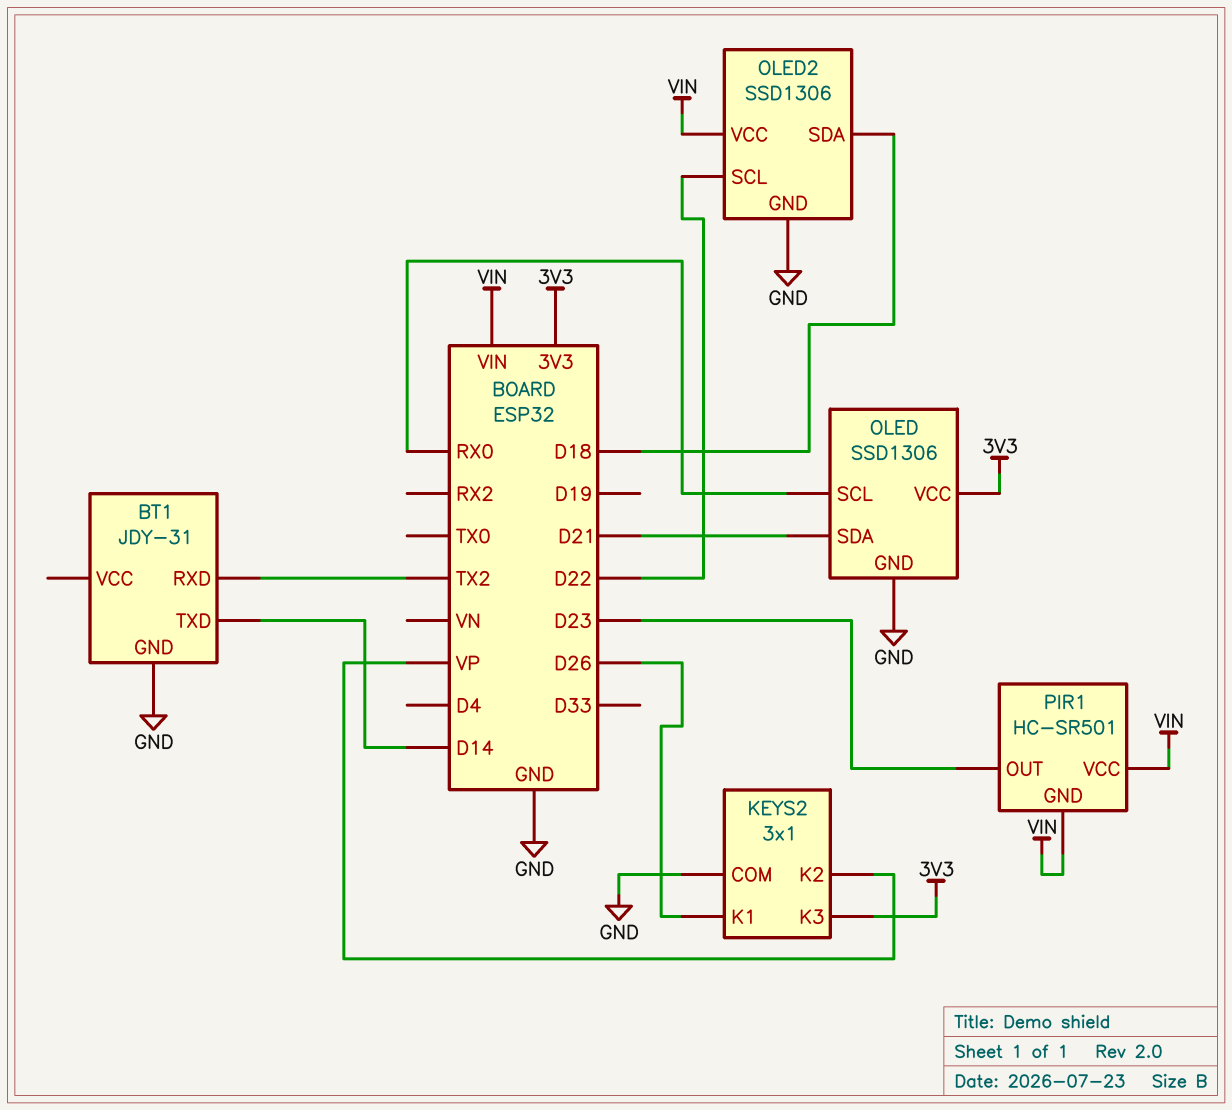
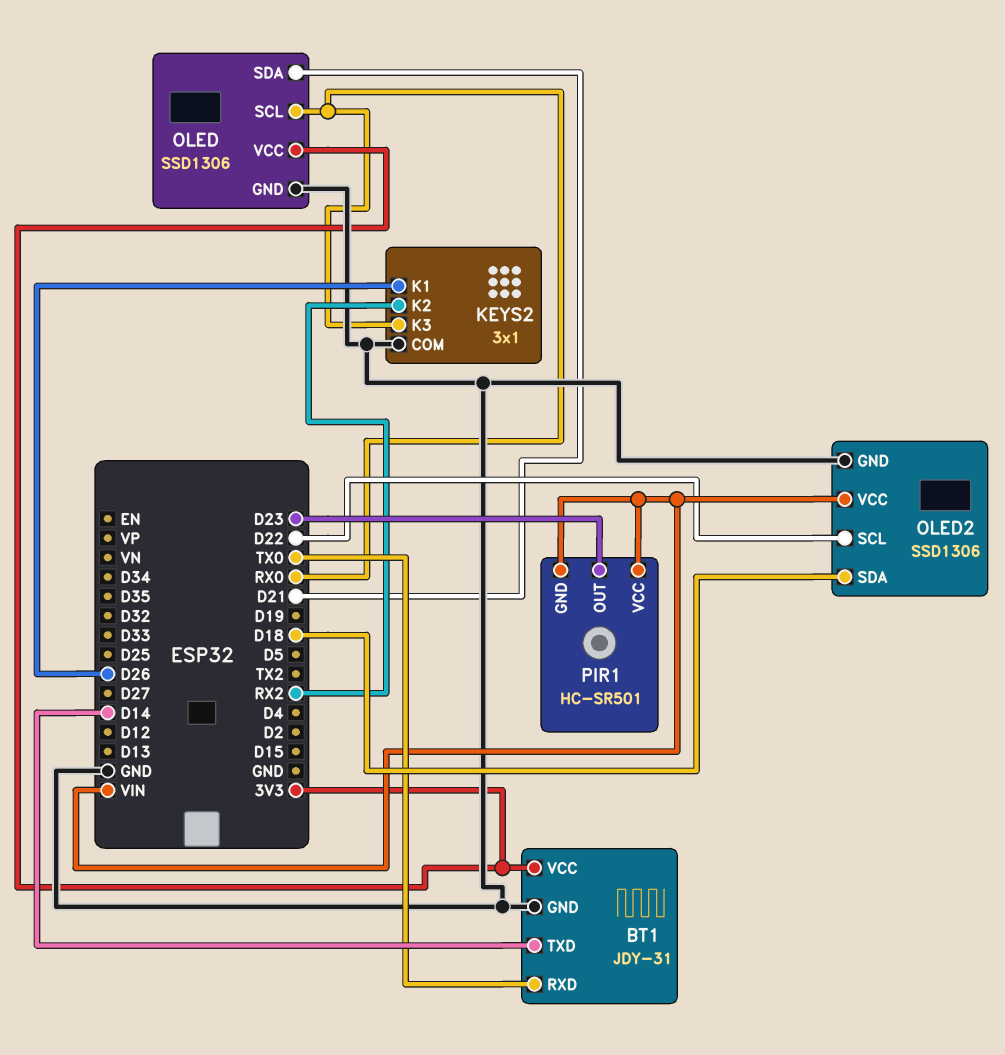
BT1 pin RXD: TX2 -> TX0
BT1 pin VCC: none -> 3V3
KEYS2 pin K2: VP -> RX2
KEYS2 pin K3: 3V3 -> RX0

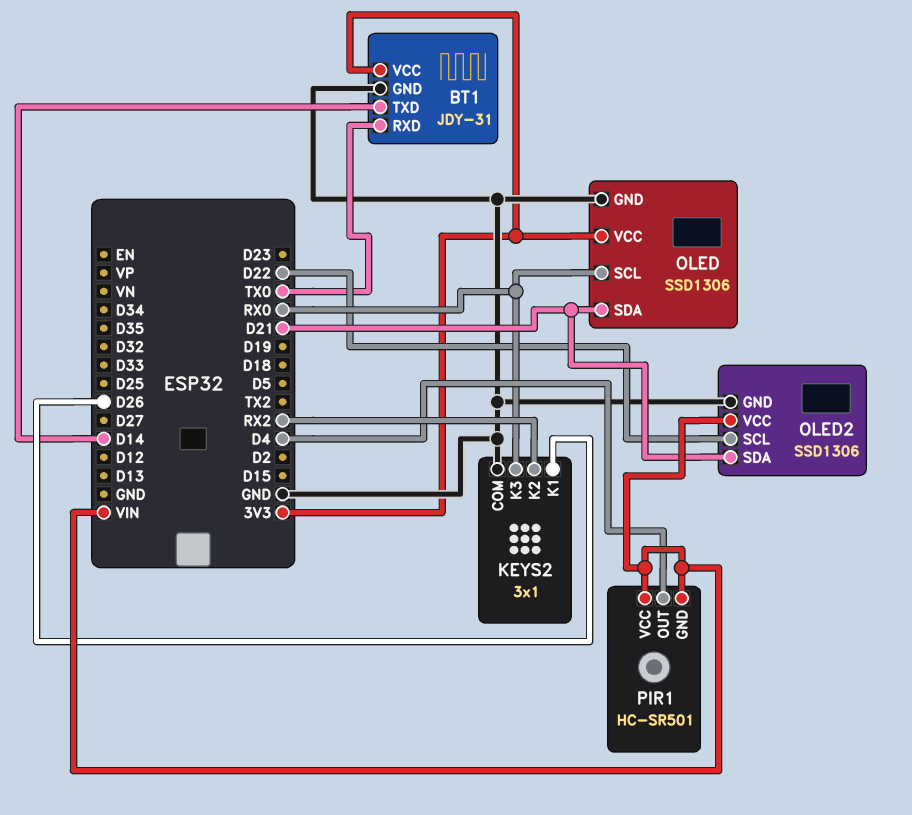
OLED2 pin SDA: D18 -> D21
PIR1 pin OUT: D23 -> D4

